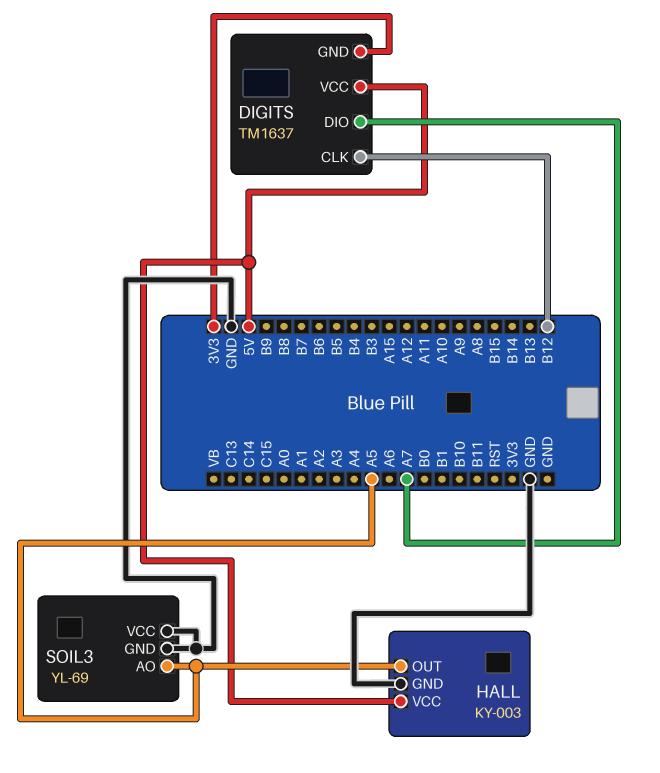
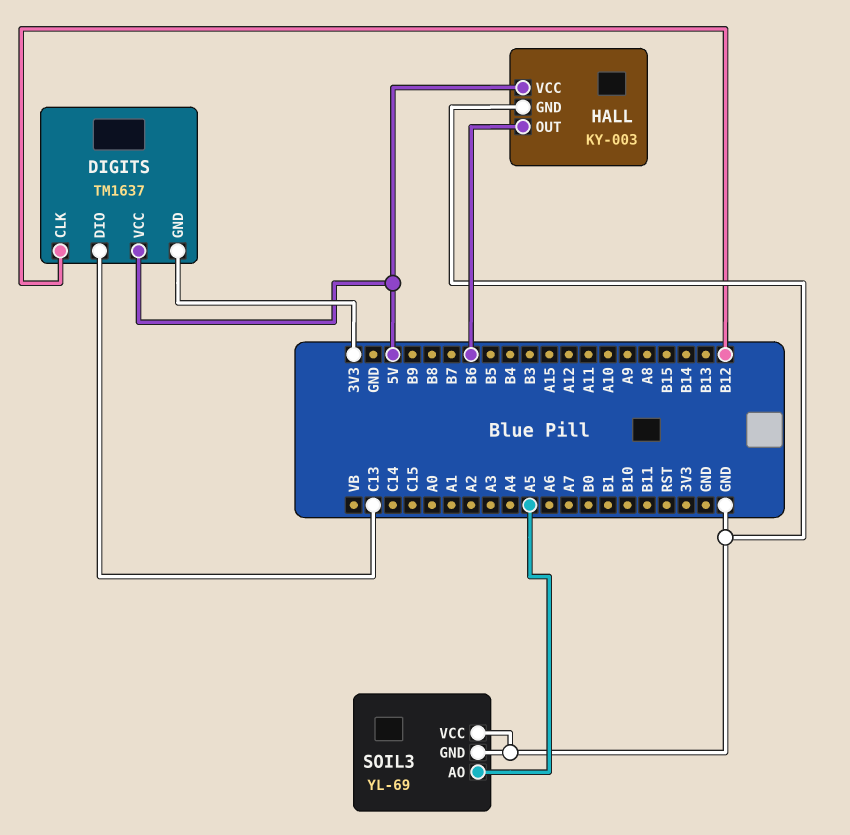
DIGITS pin DIO: A7 -> C13
HALL pin OUT: A5 -> B6

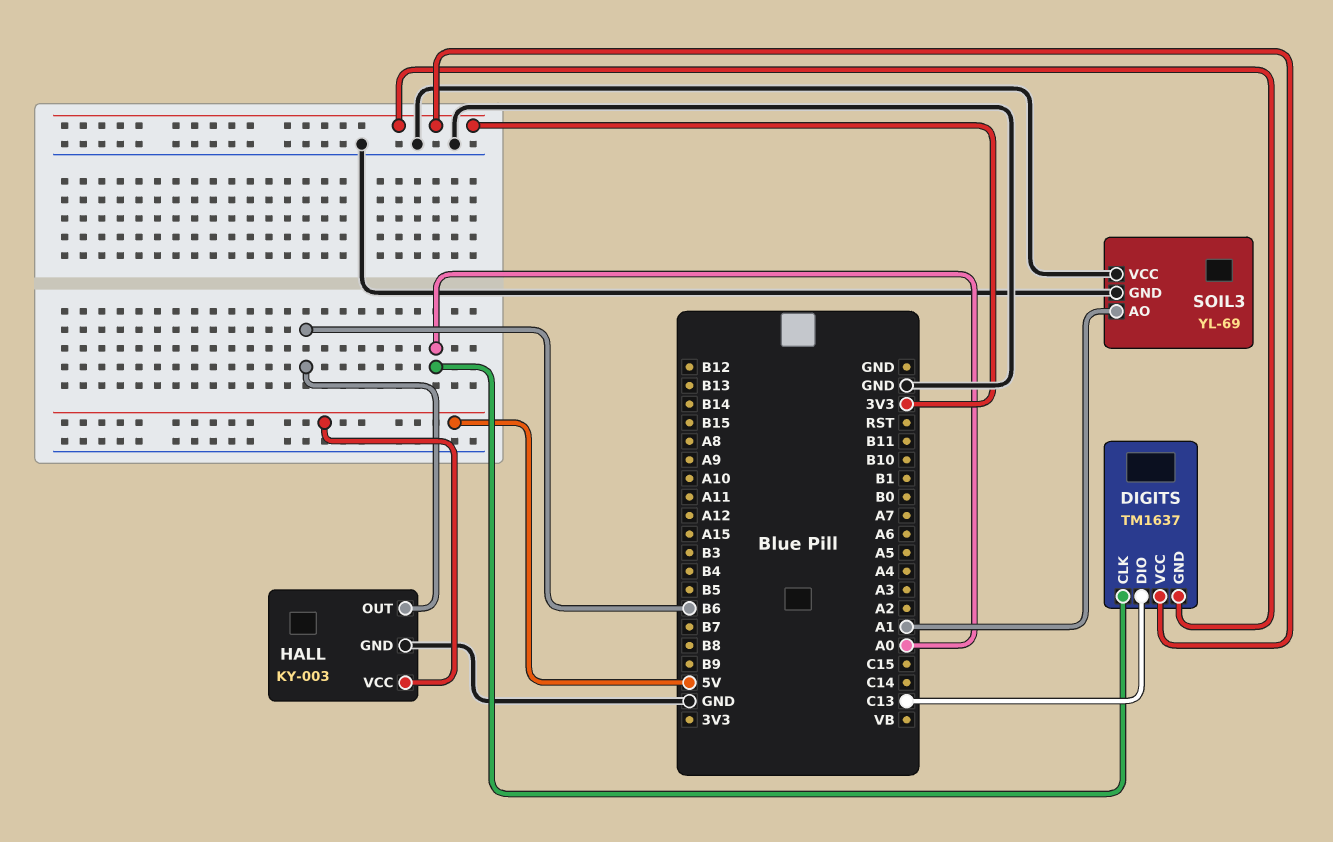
DIGITS pin CLK: B12 -> A0
DIGITS pin VCC: 5V -> 3V3
SOIL3 pin AO: A5 -> A1

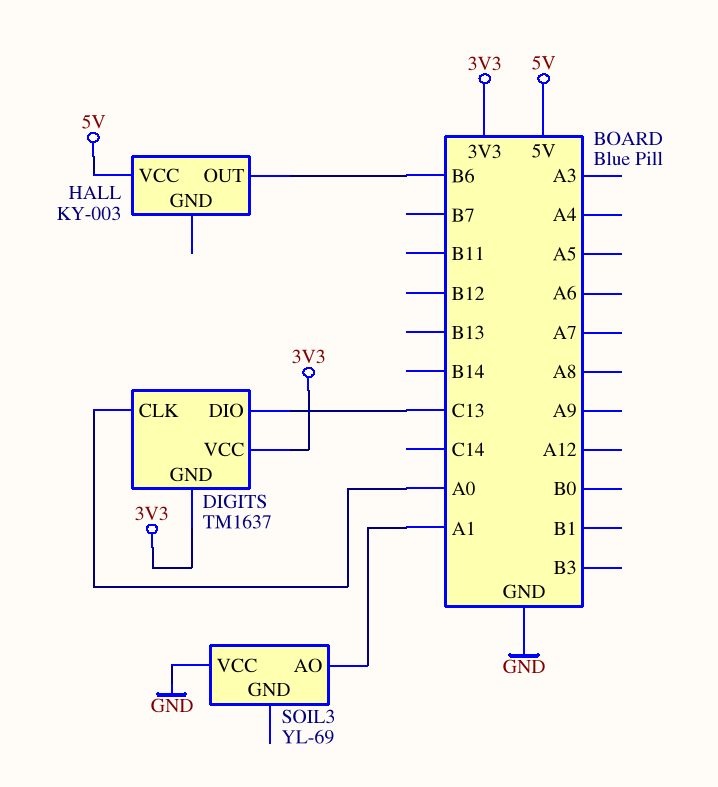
HALL pin GND: GND -> none
SOIL3 pin GND: GND -> none

